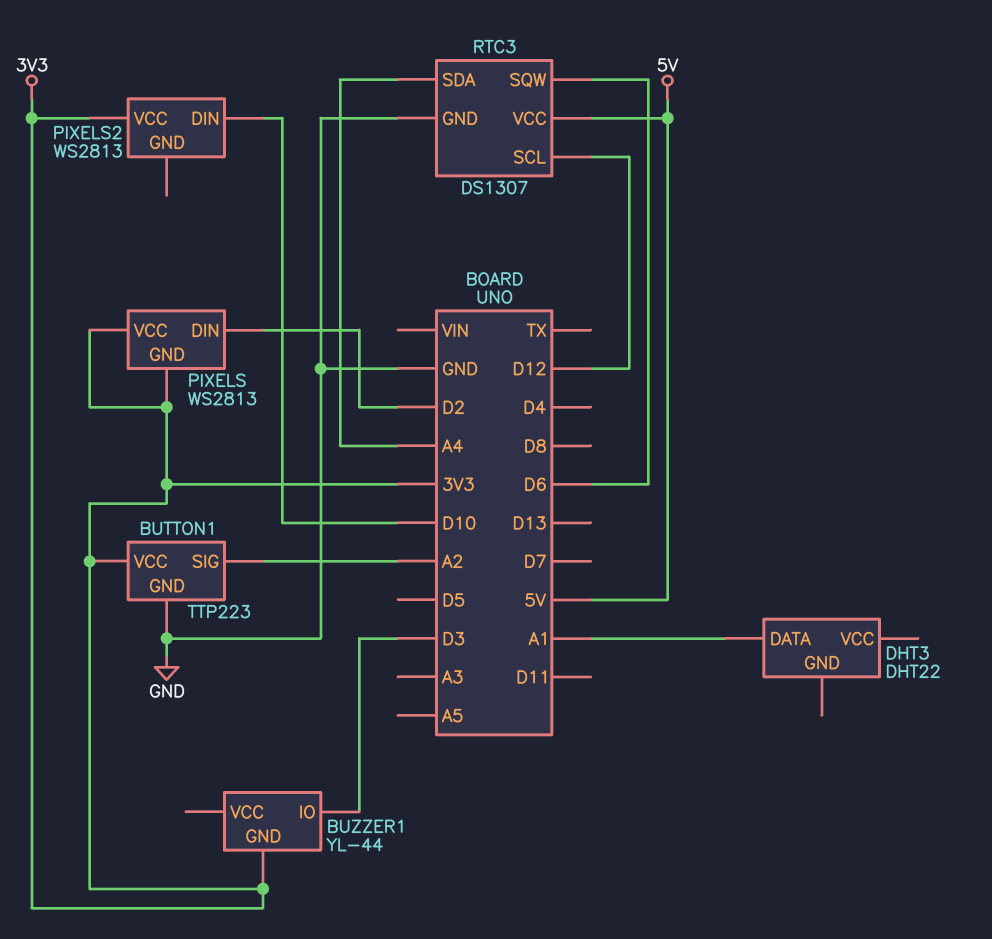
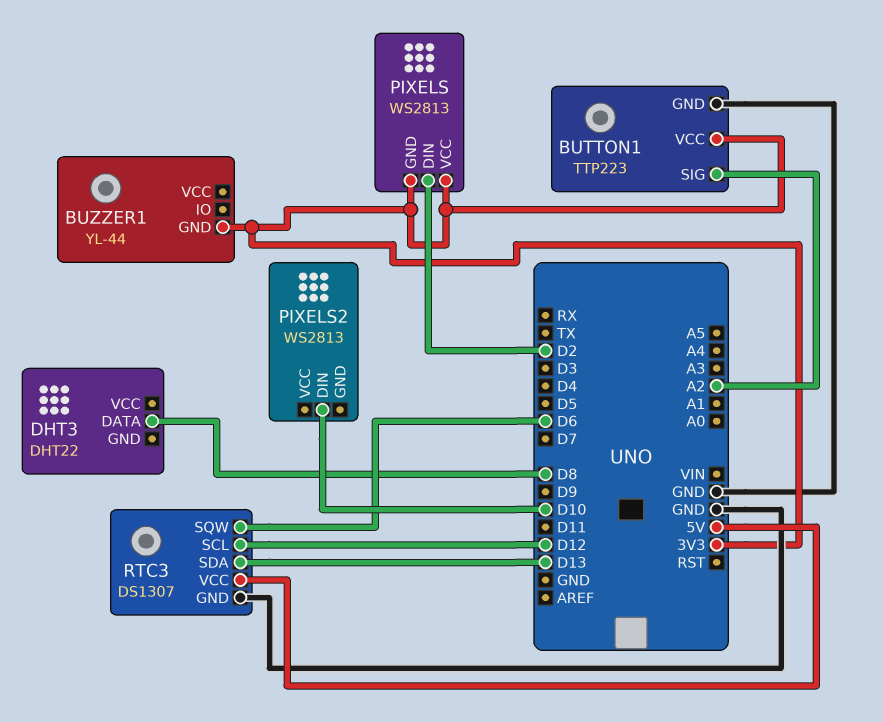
BUZZER1 pin IO: D3 -> none
DHT3 pin DATA: A1 -> D8
PIXELS2 pin VCC: 3V3 -> none
RTC3 pin SDA: A4 -> D13

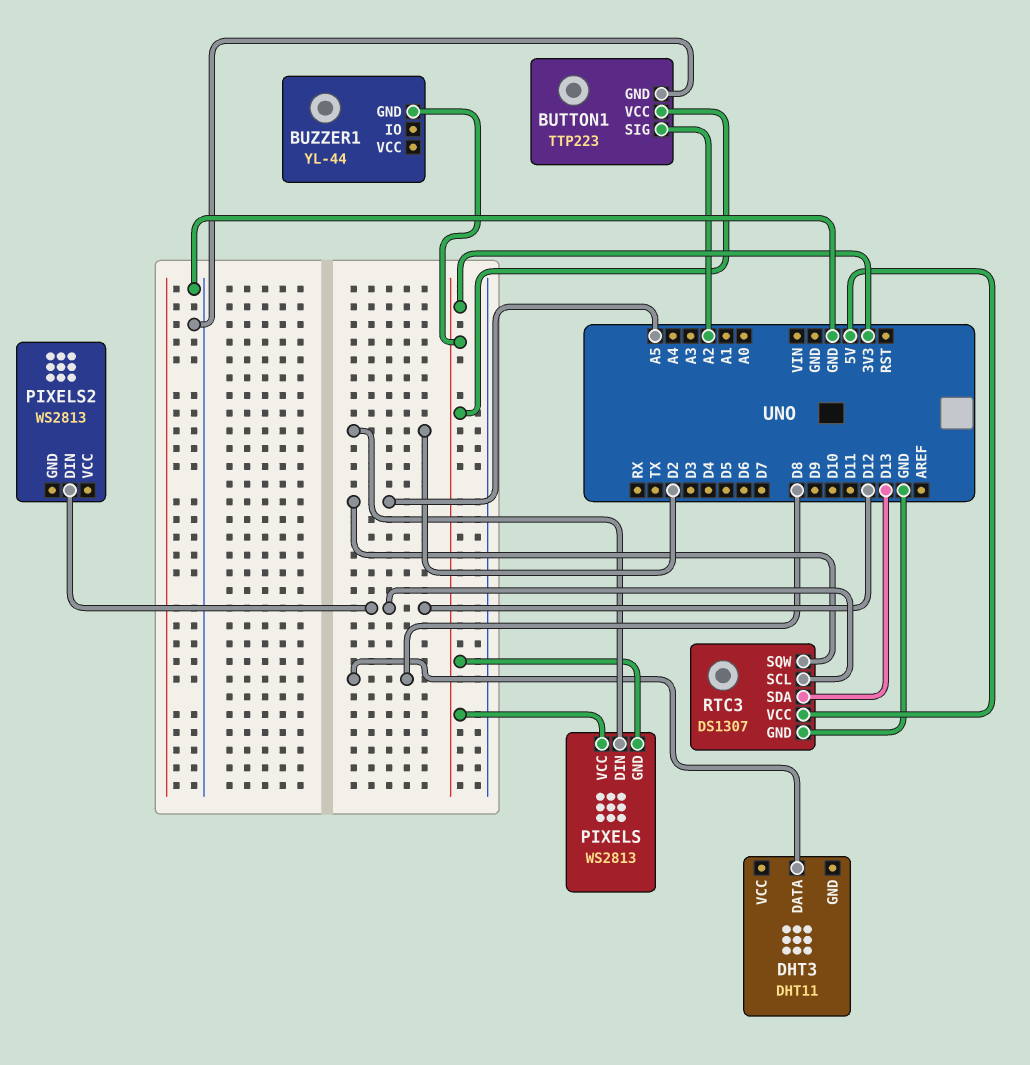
DHT3: DHT22 -> DHT11
PIXELS2 pin DIN: D10 -> D12
RTC3 pin SQW: D6 -> A5

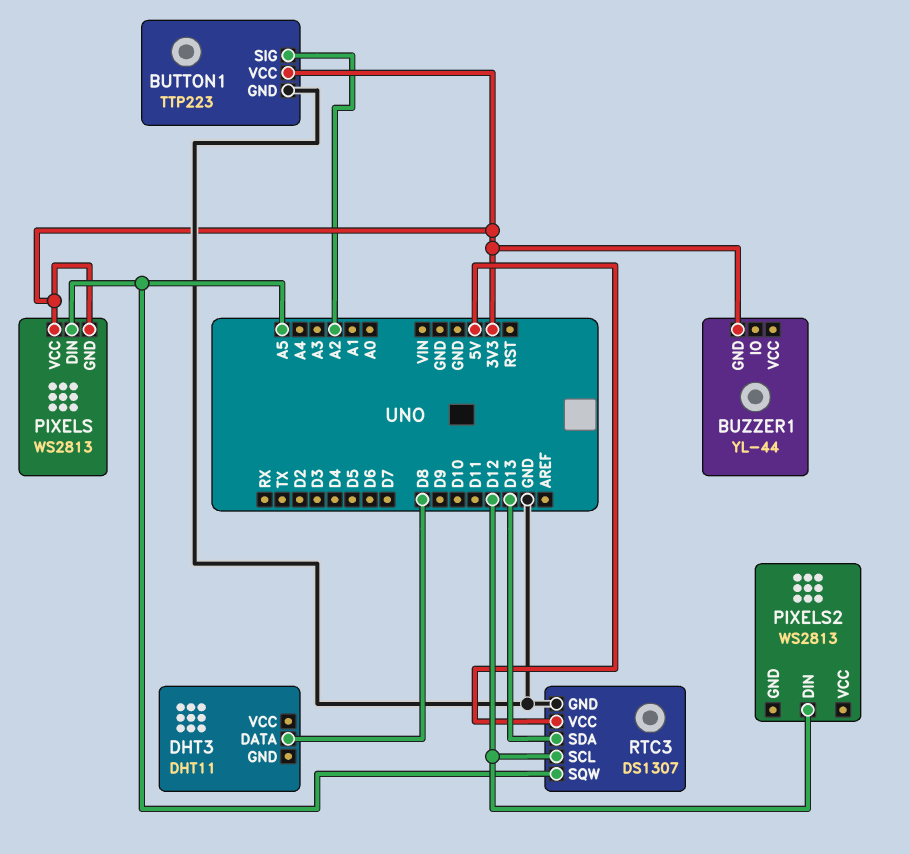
PIXELS pin DIN: D2 -> A5

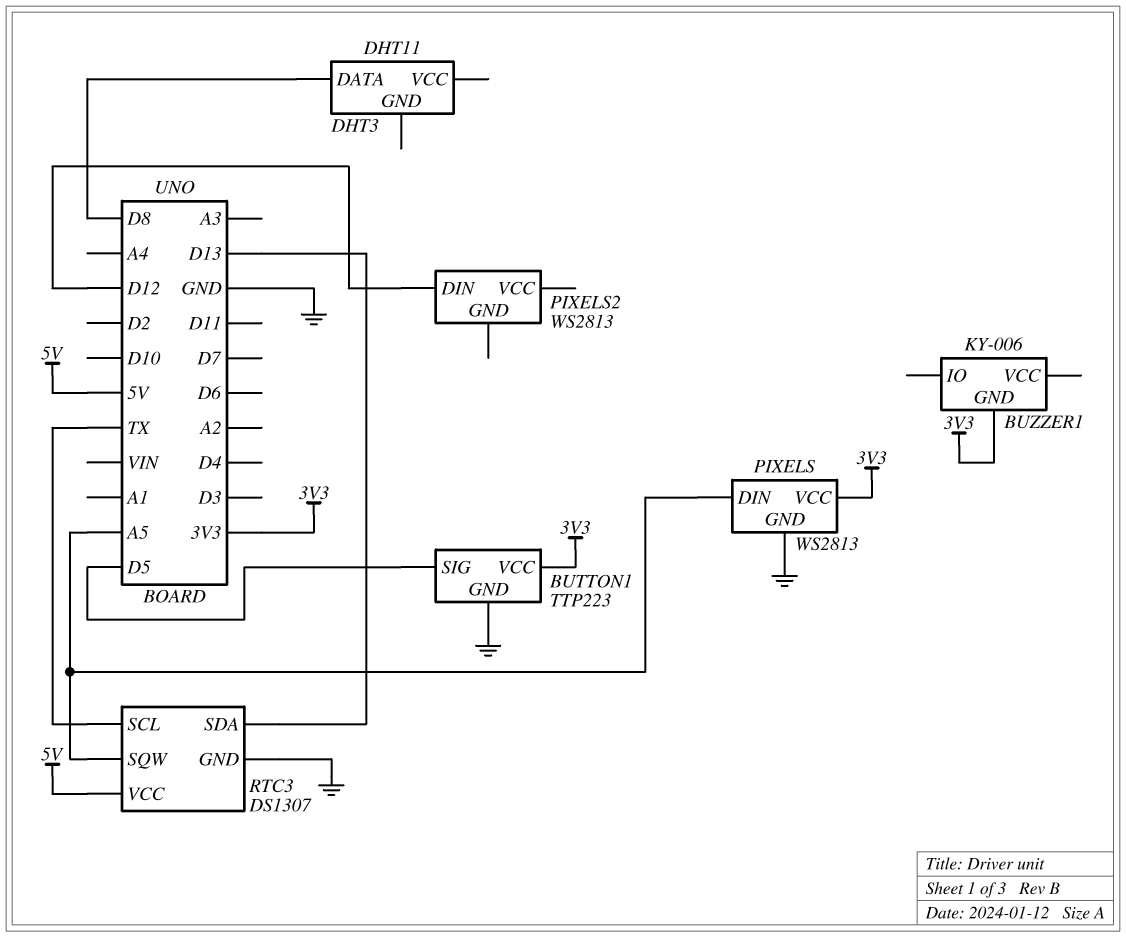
BUTTON1 pin SIG: A2 -> D5
BUZZER1: YL-44 -> KY-006
PIXELS pin GND: 3V3 -> GND
RTC3 pin SCL: D12 -> TX

